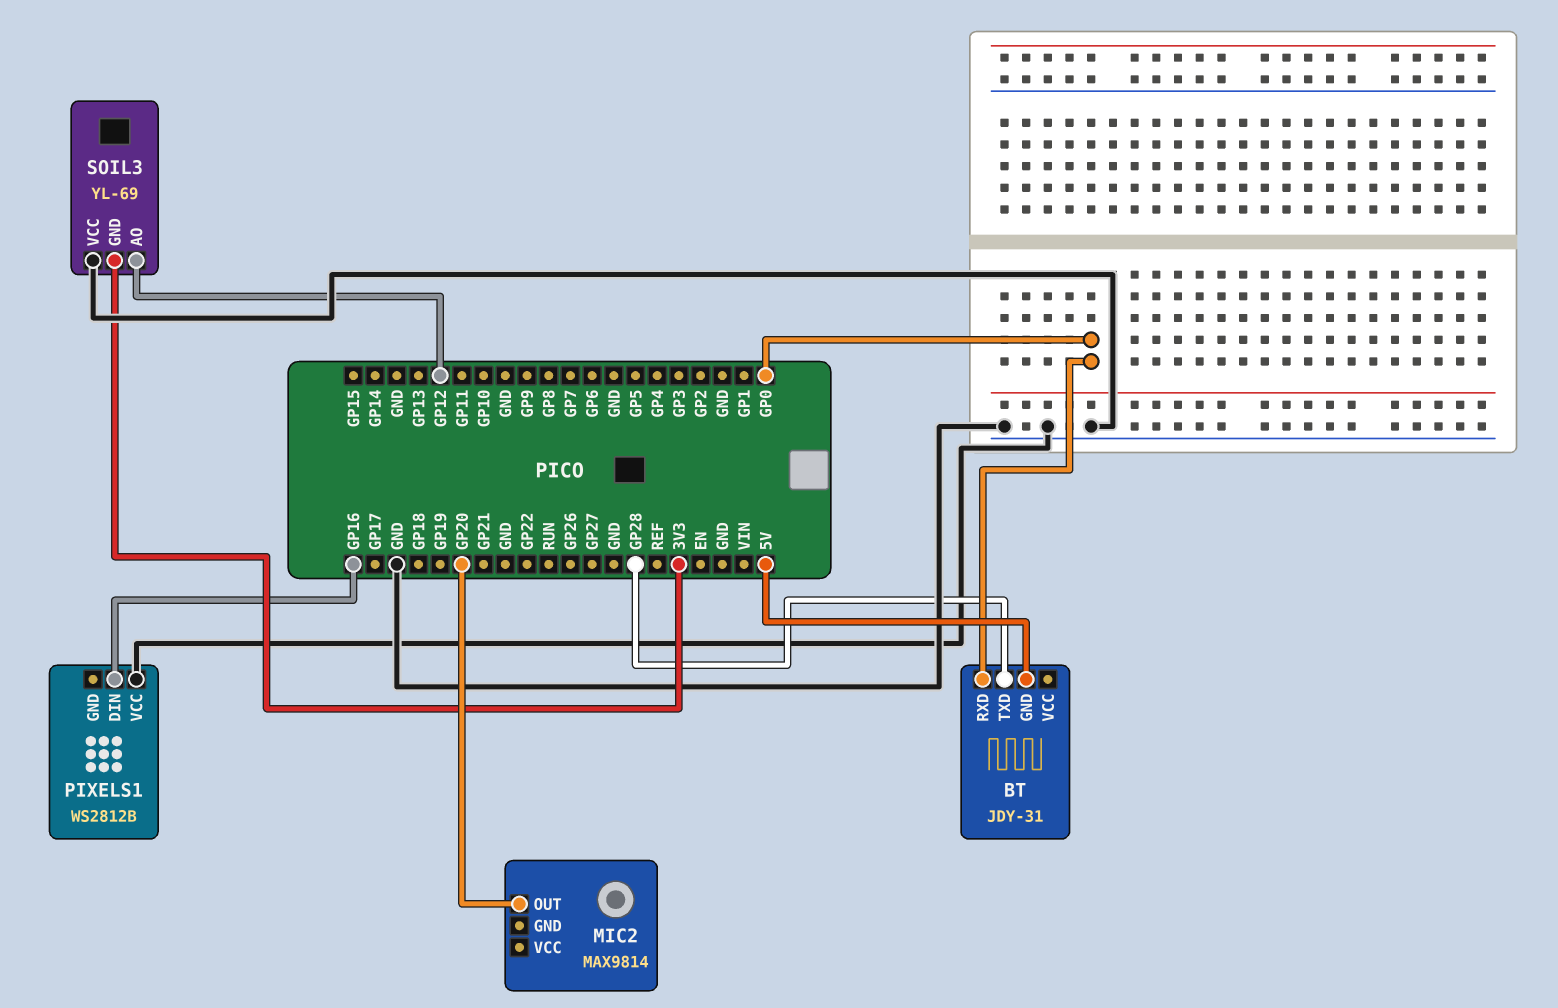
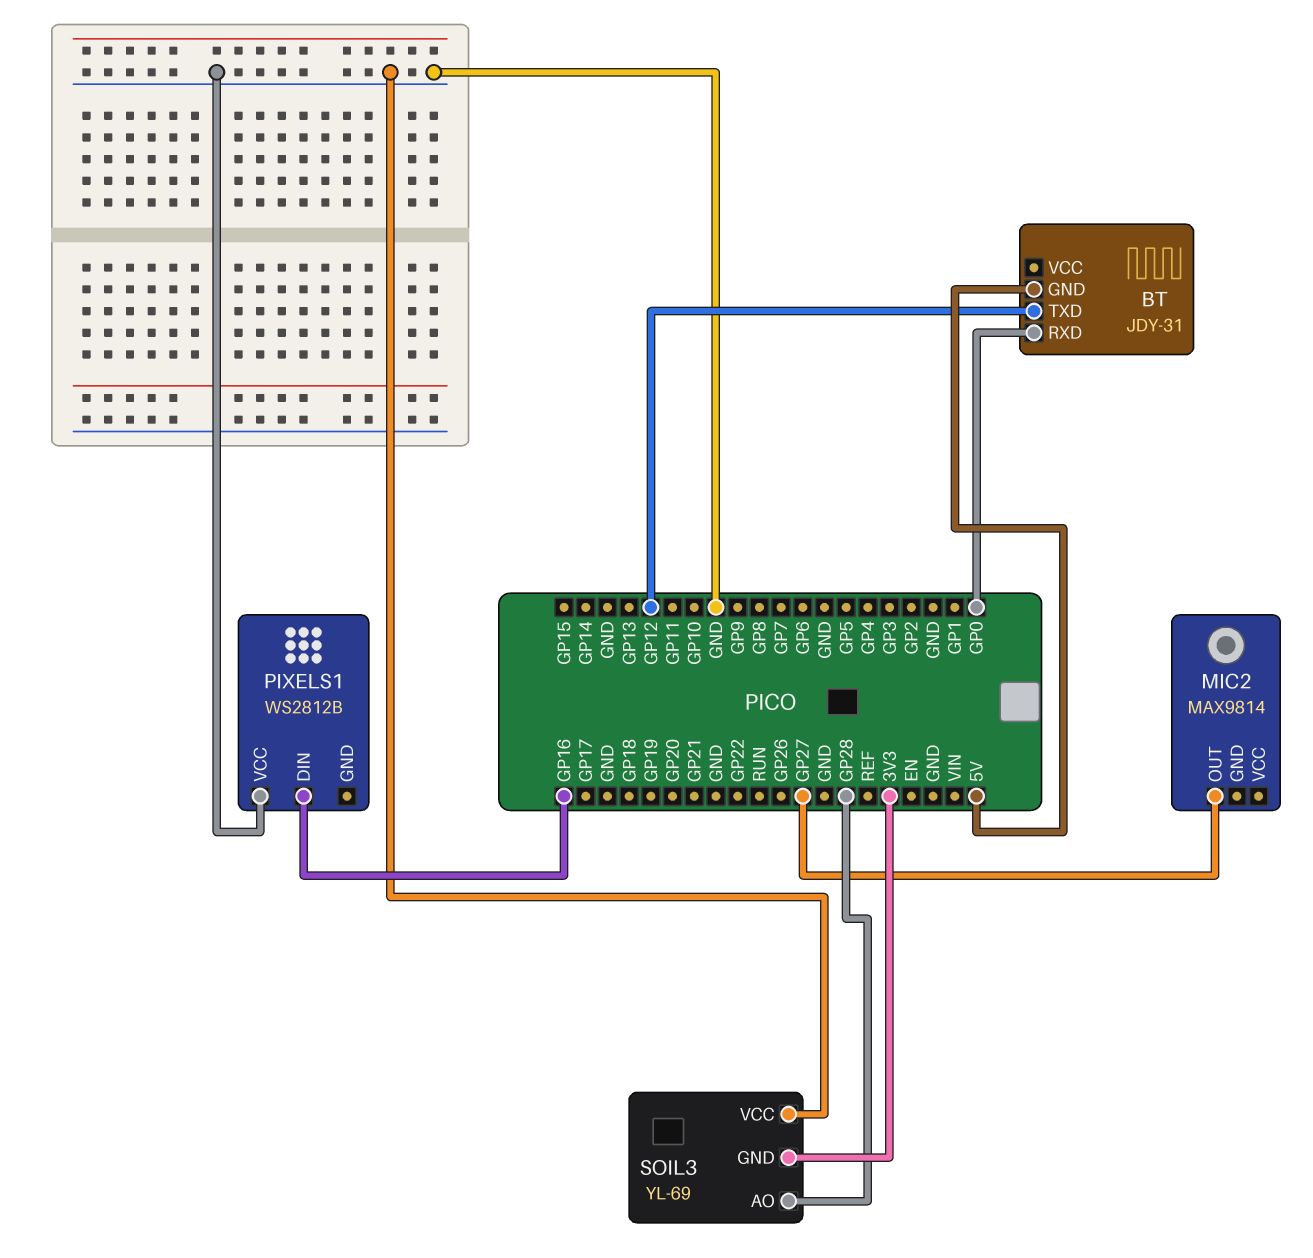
BT pin TXD: GP28 -> GP12
MIC2 pin OUT: GP20 -> GP27
SOIL3 pin AO: GP12 -> GP28

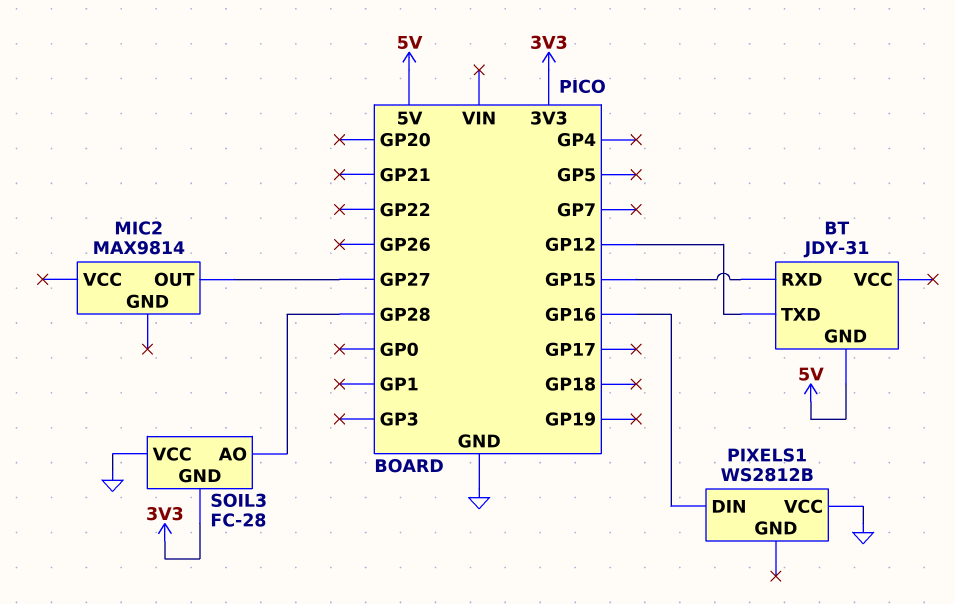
BT pin RXD: GP0 -> GP15
SOIL3: YL-69 -> FC-28

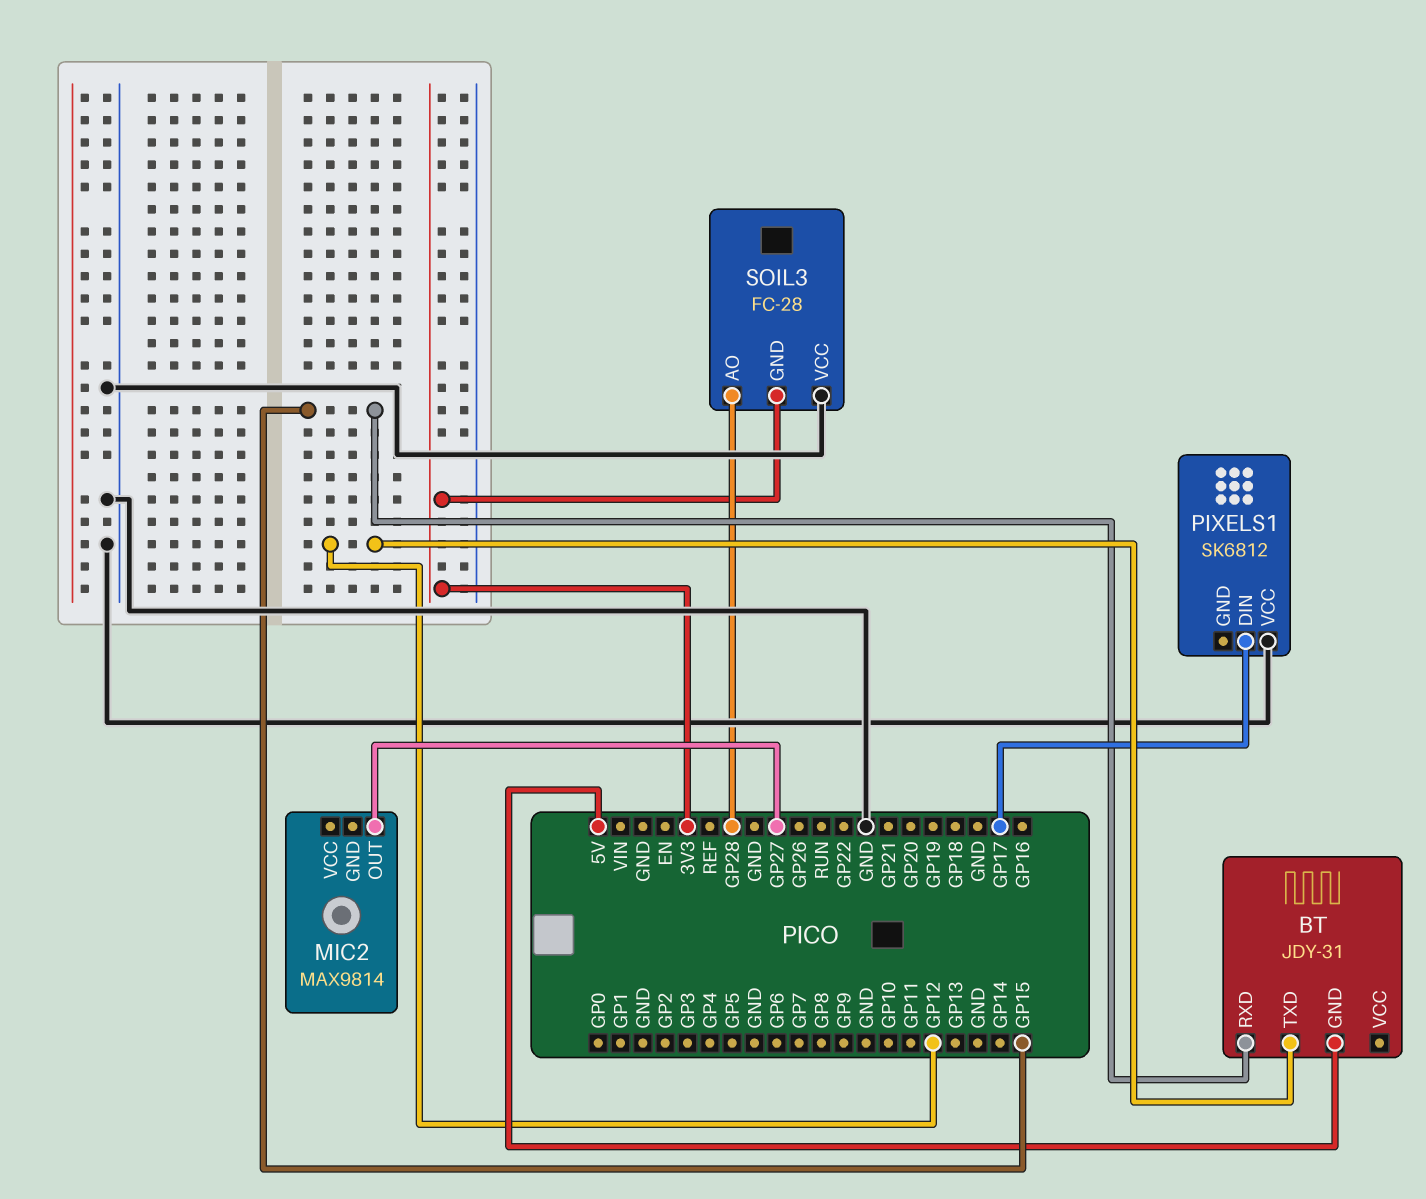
PIXELS1: WS2812B -> SK6812
PIXELS1 pin DIN: GP16 -> GP17

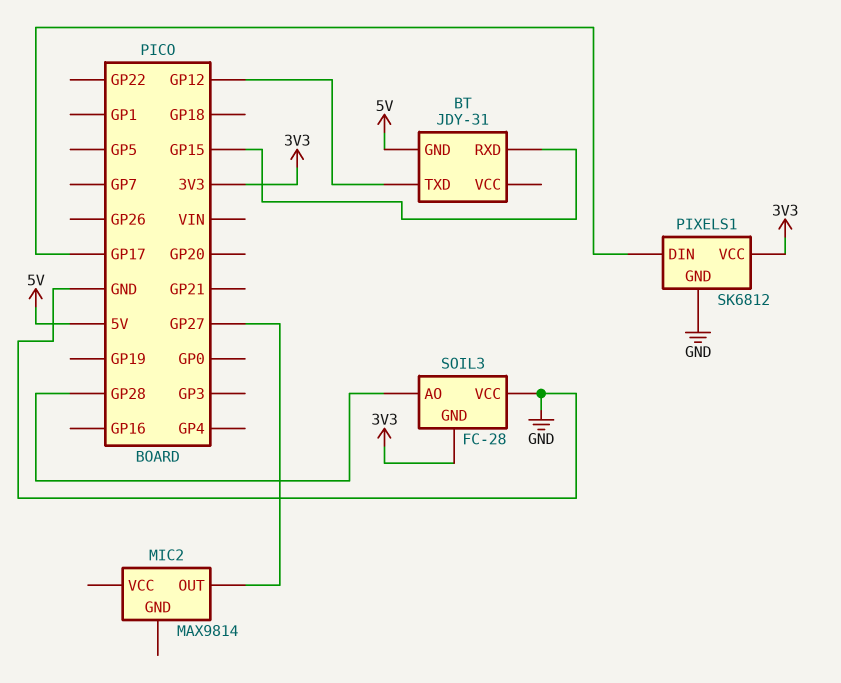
PIXELS1 pin GND: none -> GND
PIXELS1 pin VCC: GND -> 3V3

